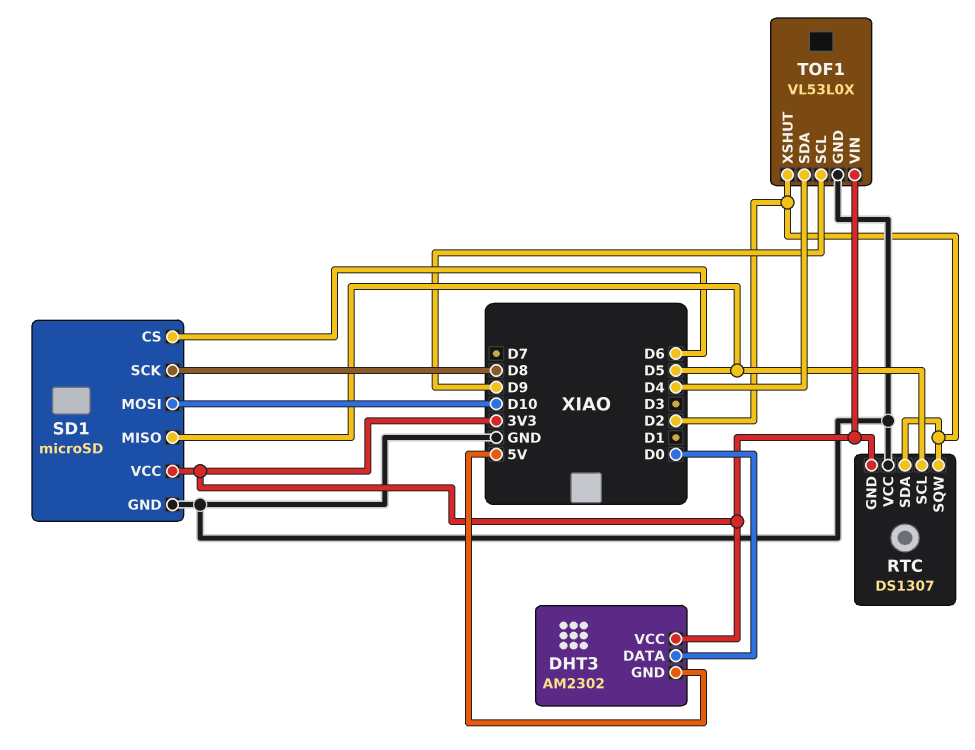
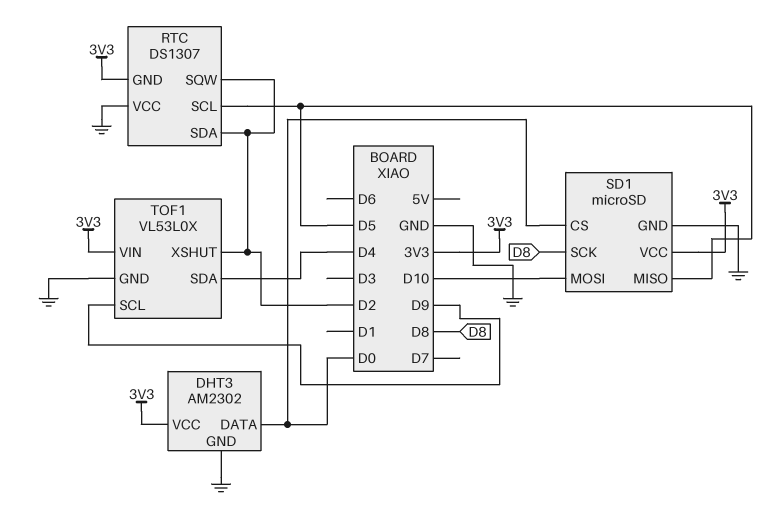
DHT3 pin GND: 5V -> GND
SD1 pin CS: D6 -> D0

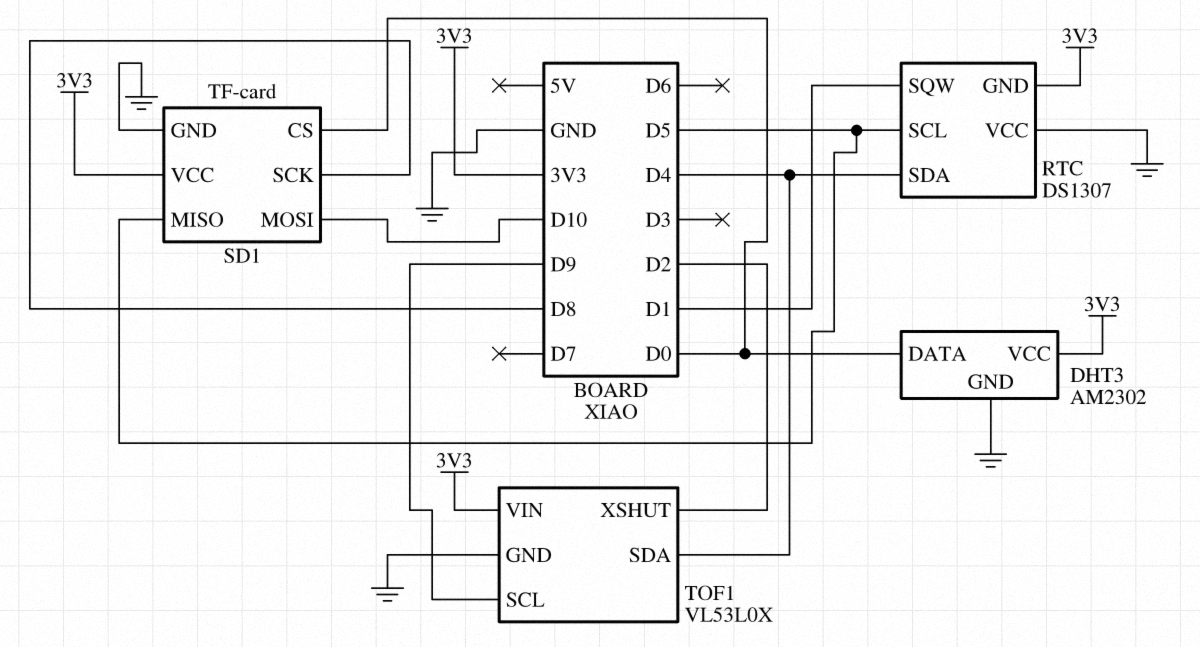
RTC pin SDA: D2 -> D4
RTC pin SQW: D2 -> D1
SD1: microSD -> TF-card

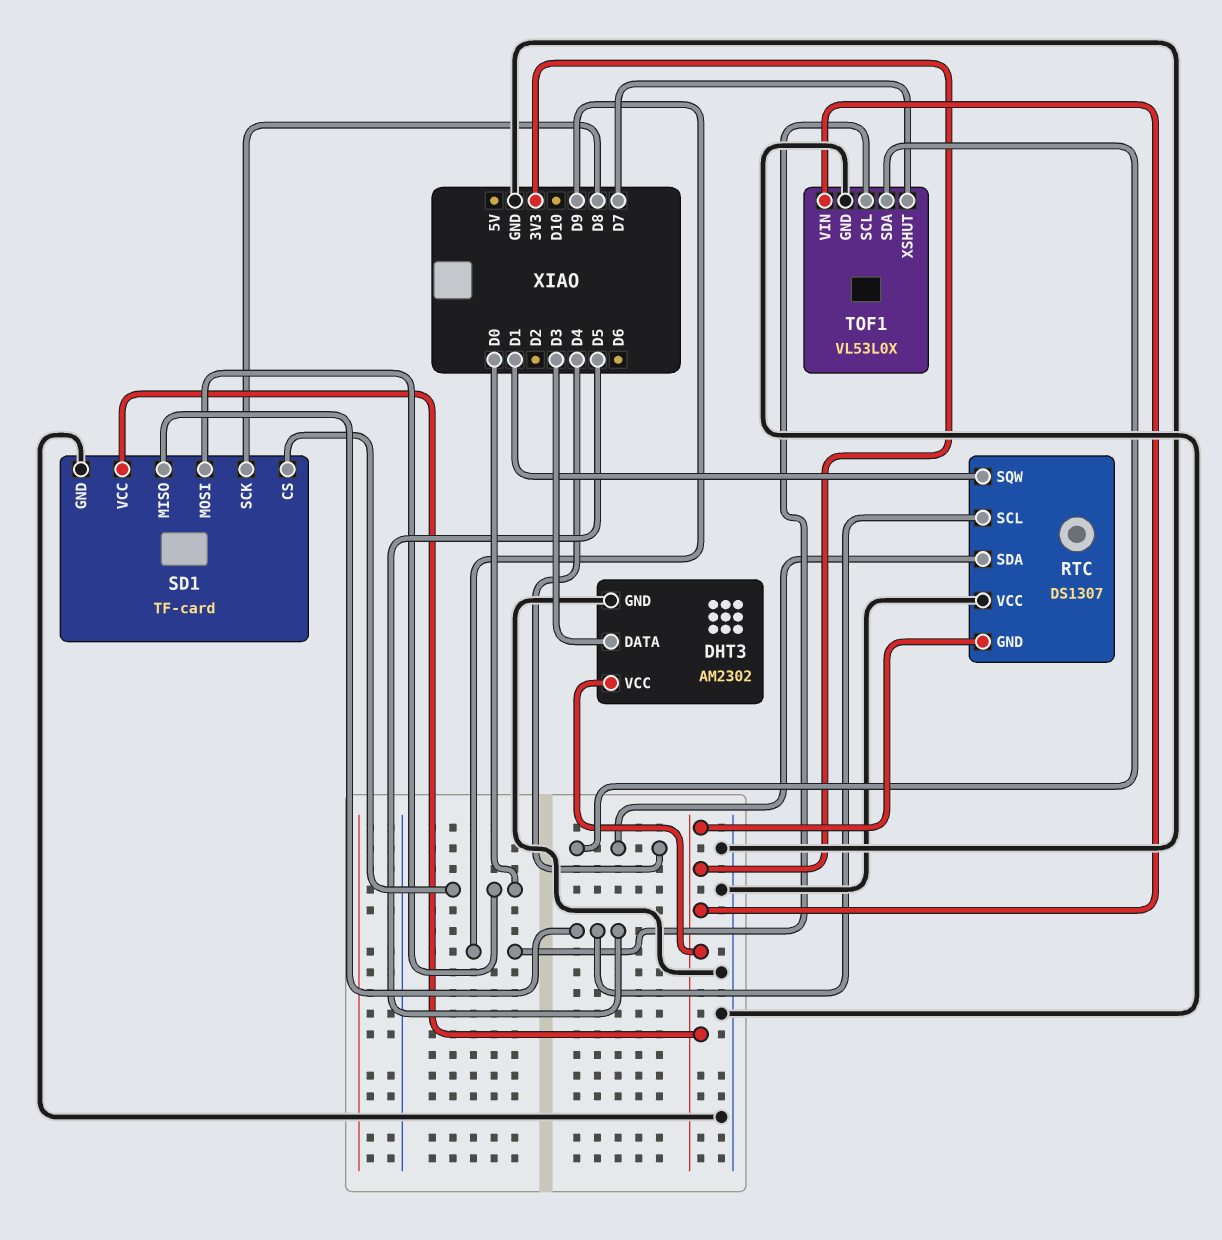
DHT3 pin DATA: D0 -> D3
SD1 pin MOSI: D10 -> D0
TOF1 pin XSHUT: D2 -> D7

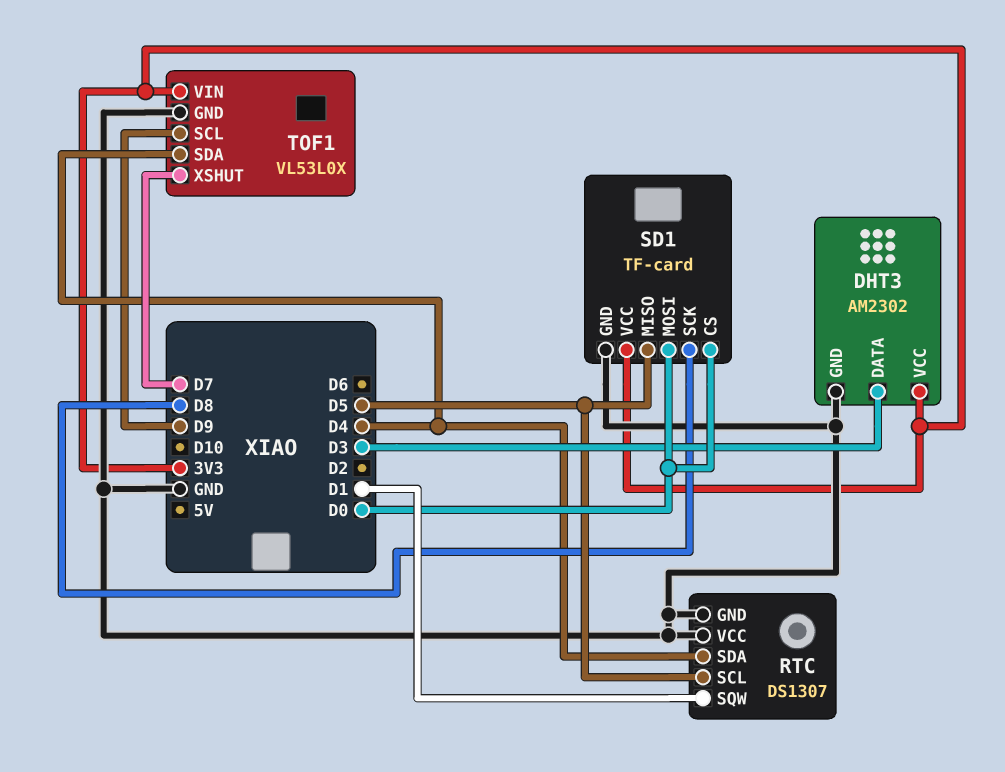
RTC pin GND: 3V3 -> GND

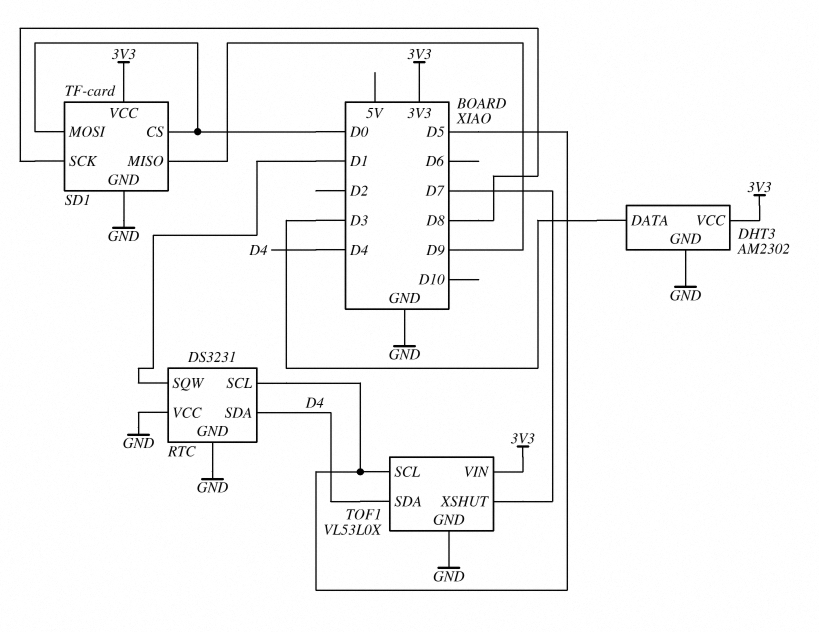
RTC: DS1307 -> DS3231
SD1 pin MISO: D5 -> D9
TOF1 pin SCL: D9 -> D5

